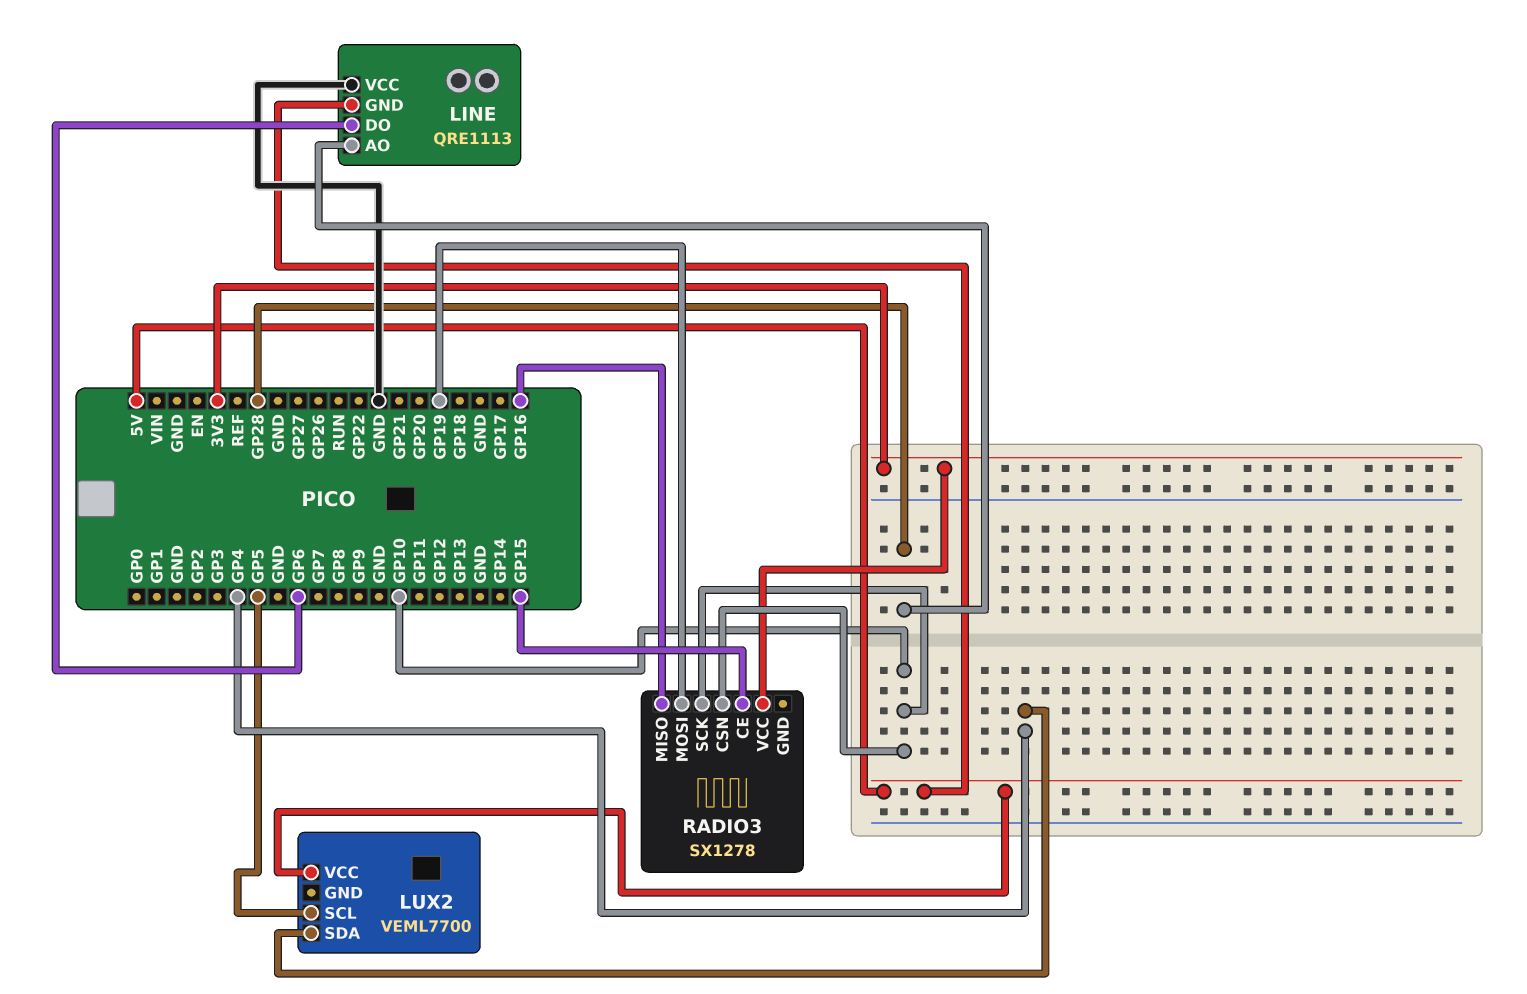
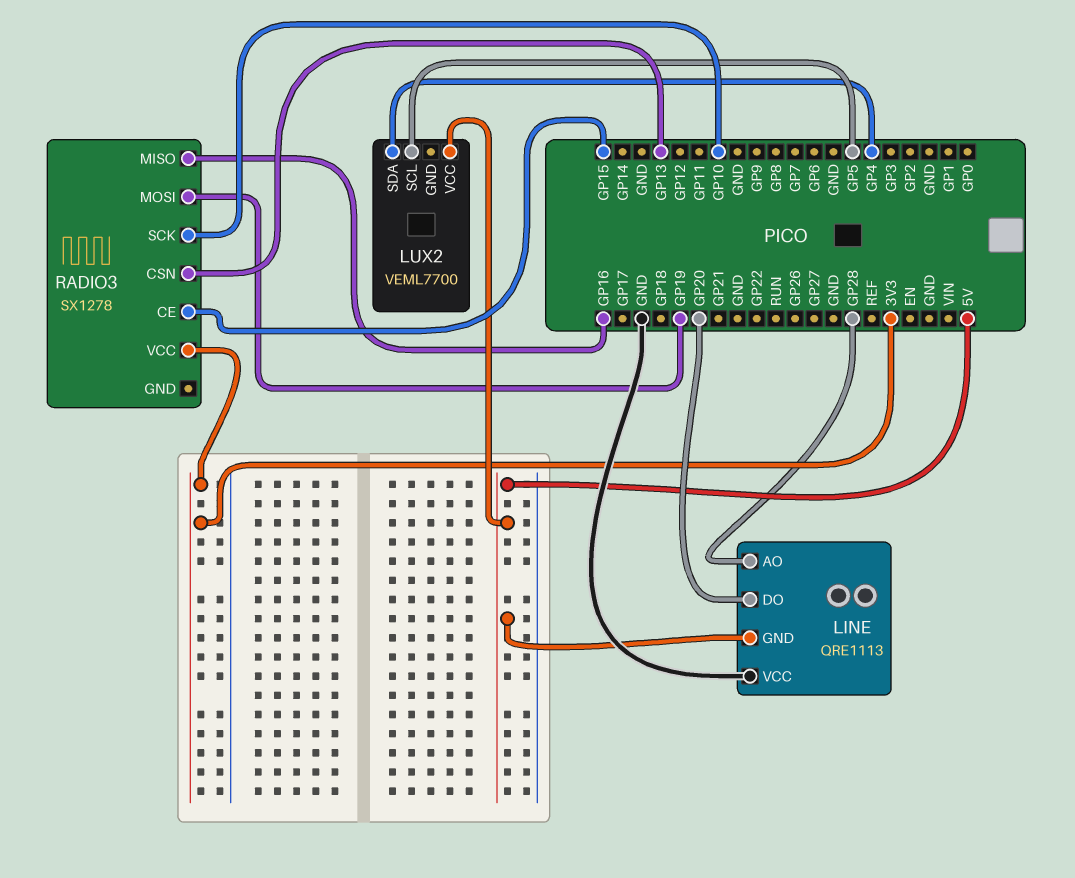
LINE pin DO: GP6 -> GP20
RADIO3 pin CSN: GP10 -> GP13

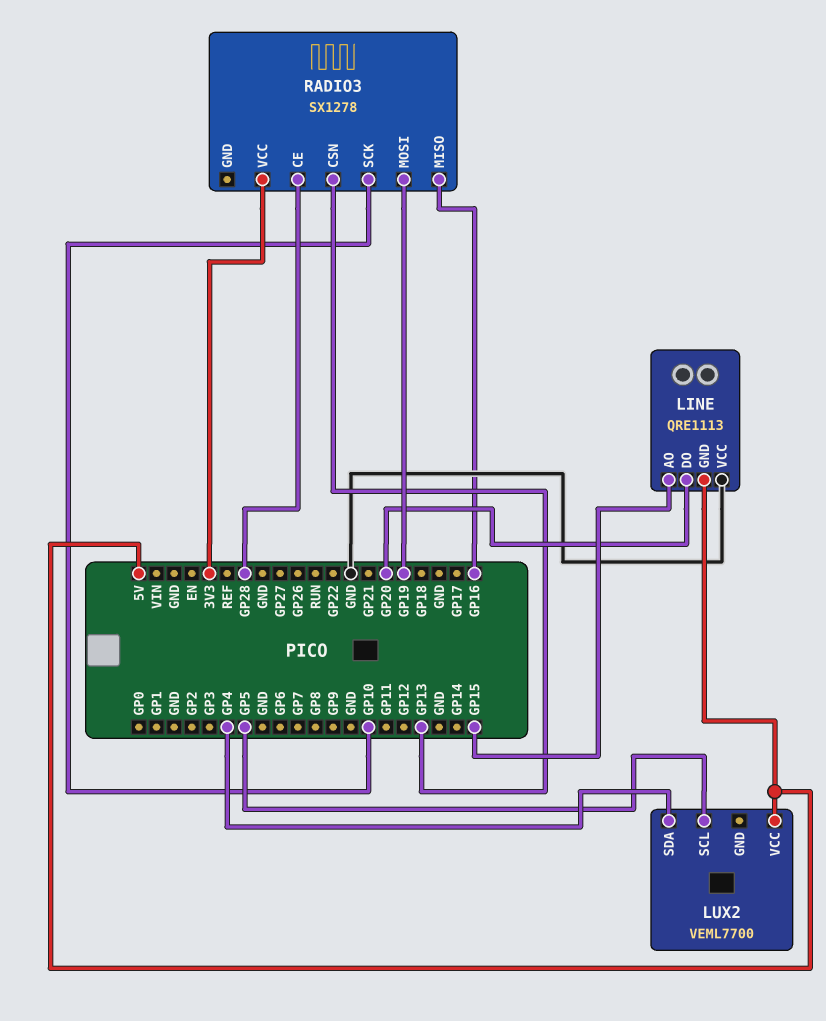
LINE pin AO: GP28 -> GP15
RADIO3 pin CE: GP15 -> GP28

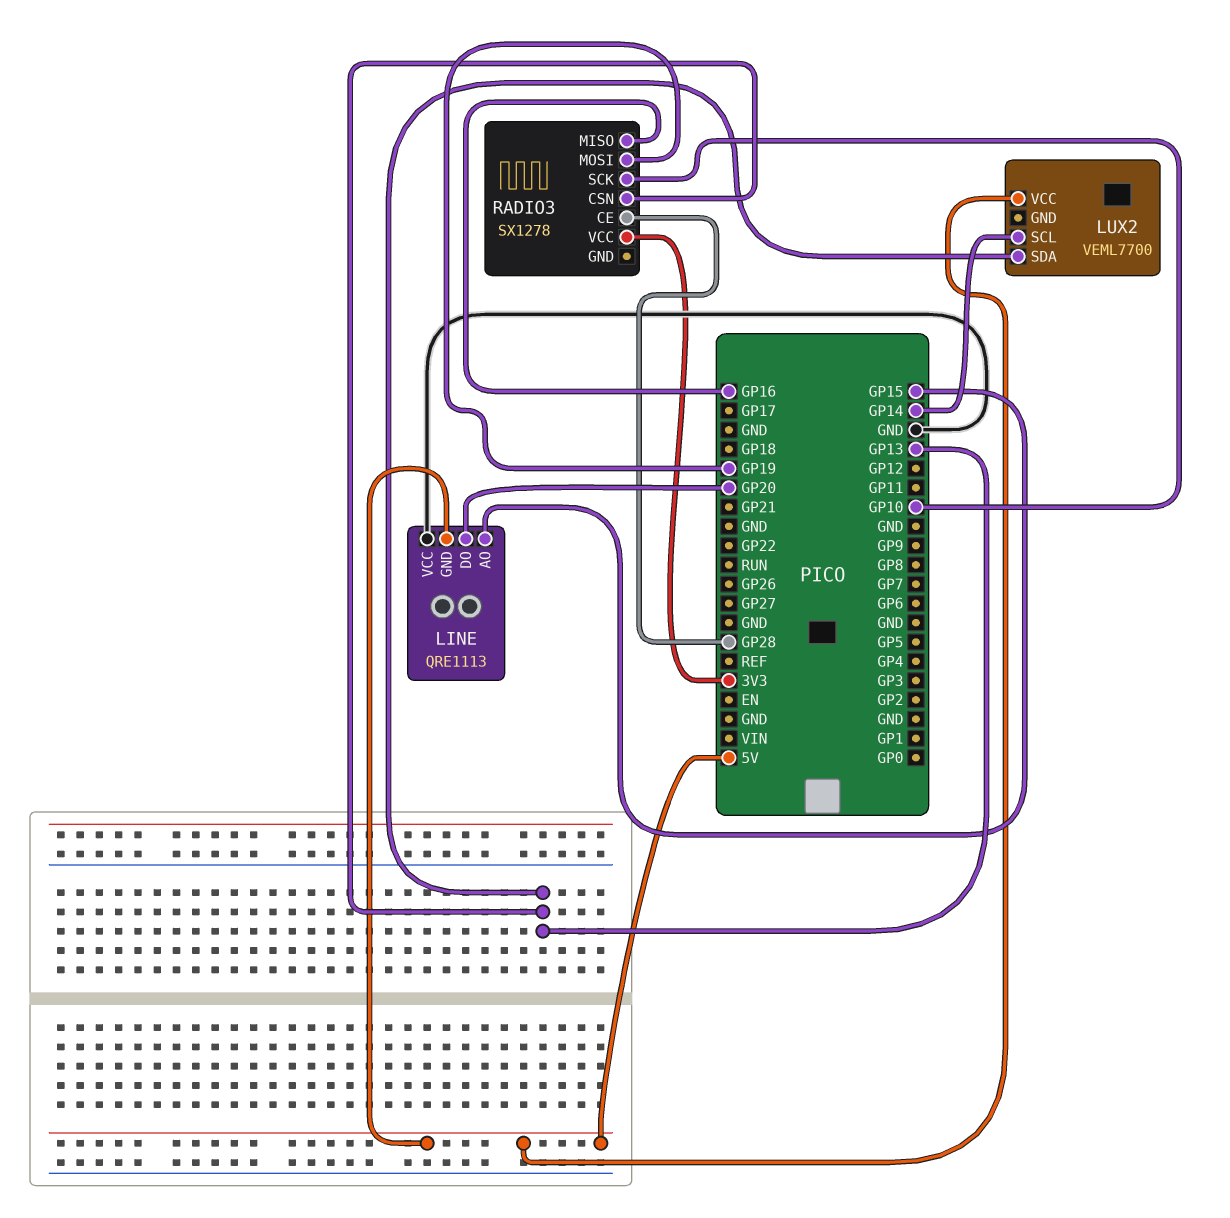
LUX2 pin SCL: GP5 -> GP14
LUX2 pin SDA: GP4 -> GP13

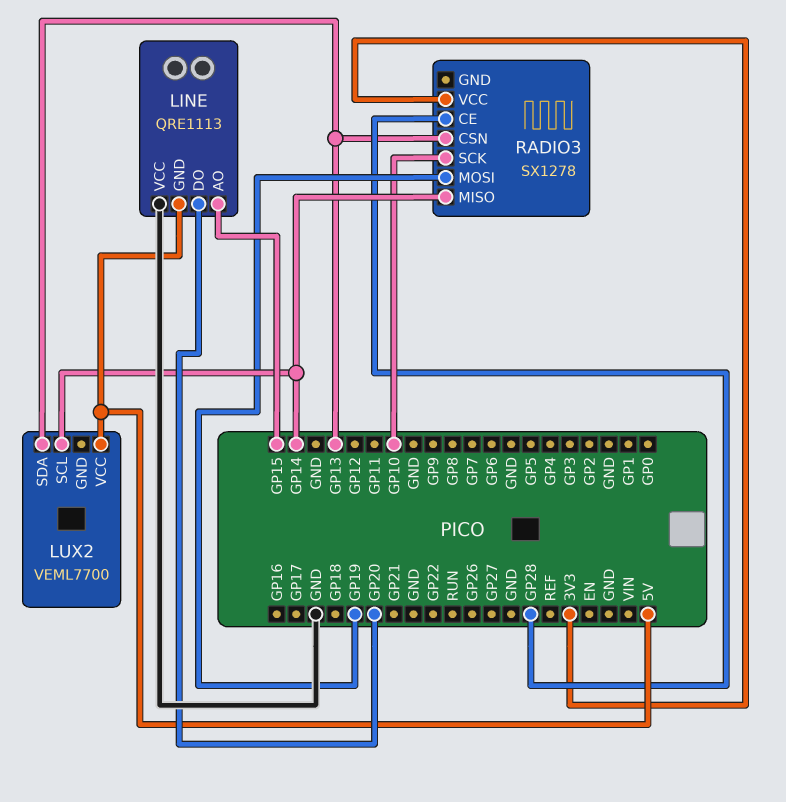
RADIO3 pin MISO: GP16 -> GP14

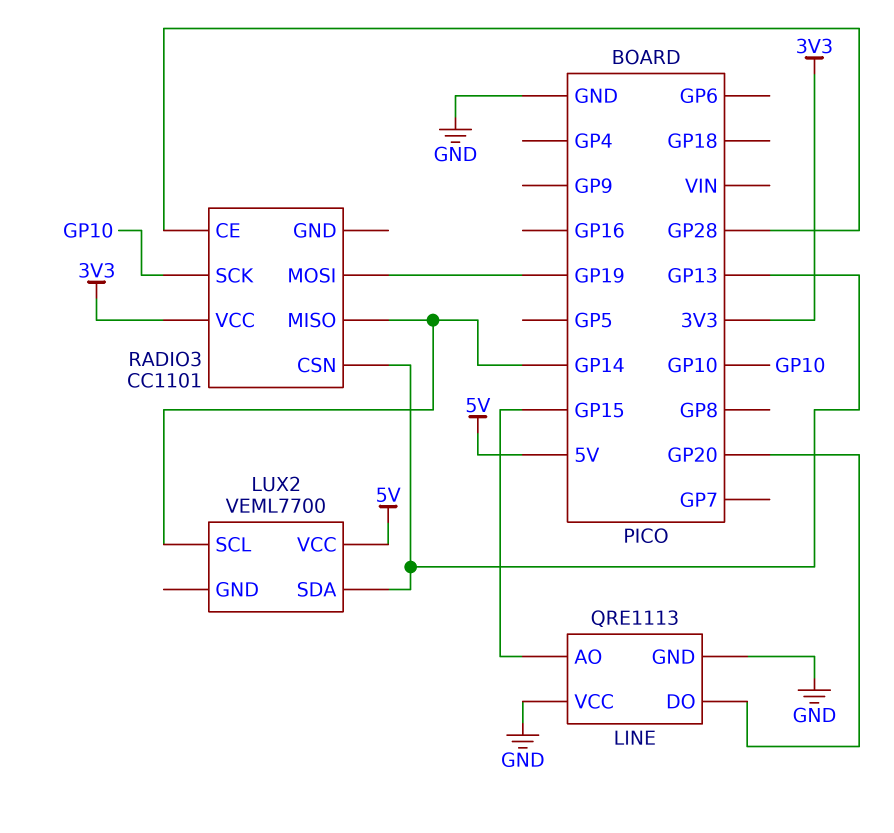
LINE pin GND: 5V -> GND
RADIO3: SX1278 -> CC1101

